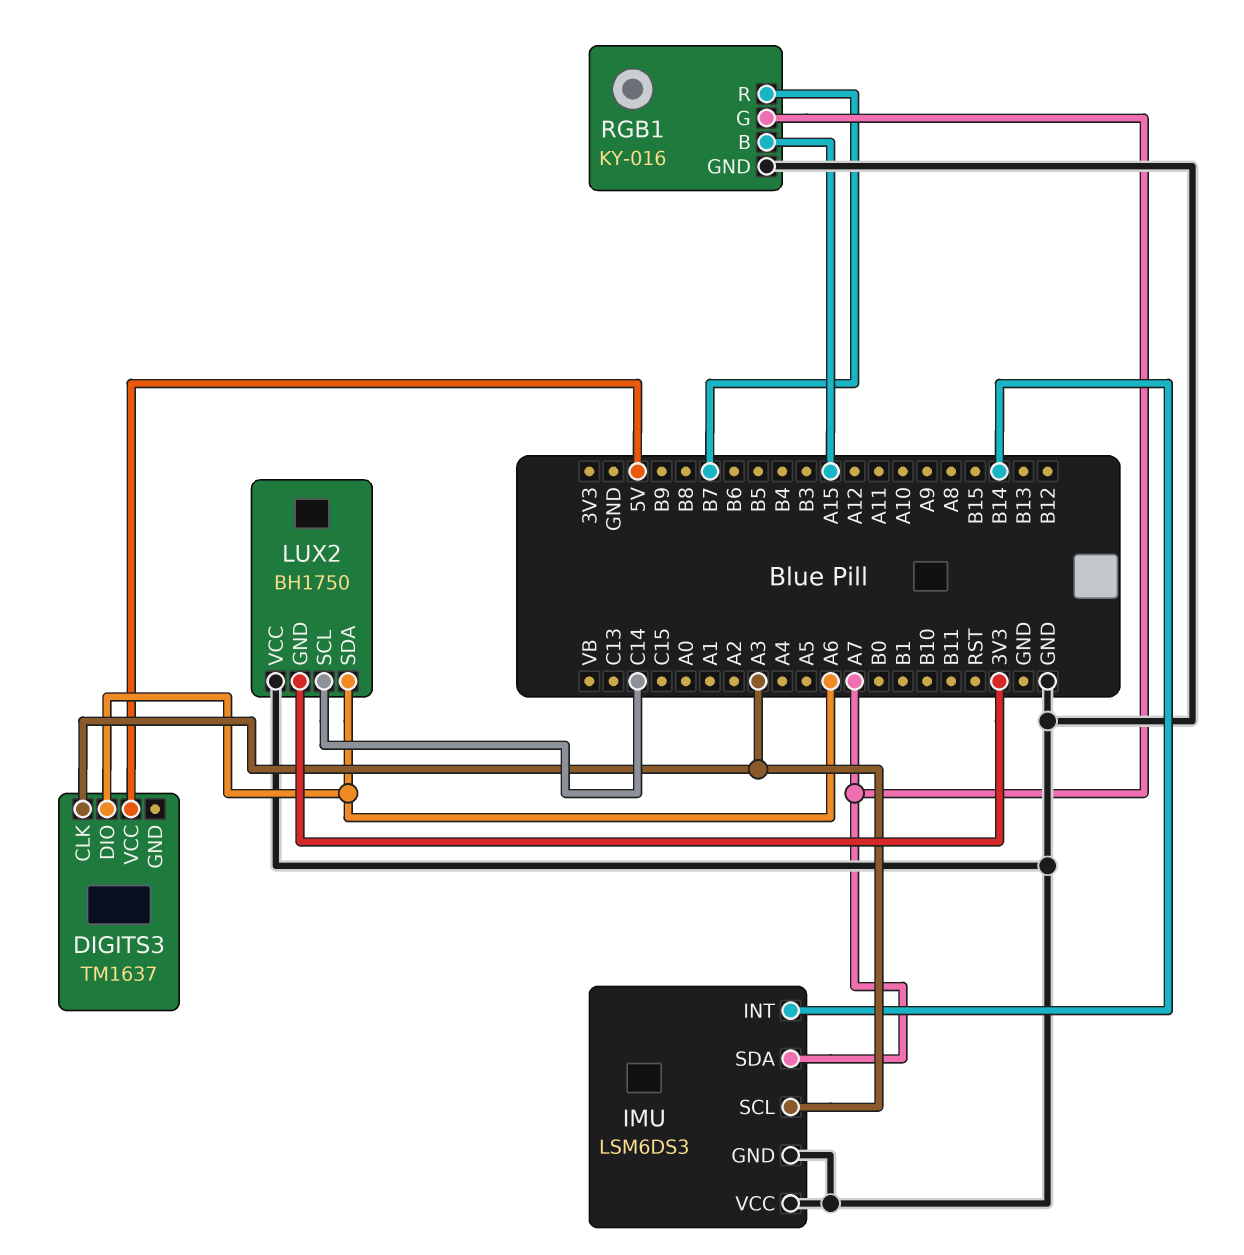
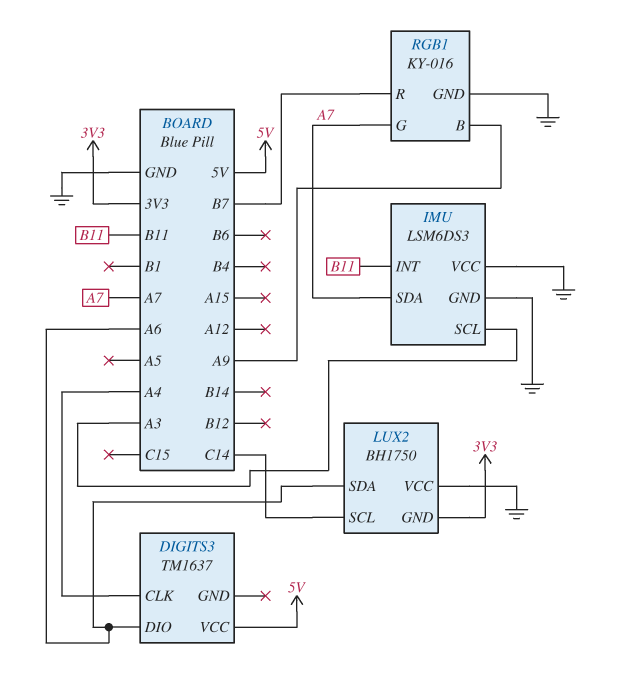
DIGITS3 pin CLK: A3 -> A4
IMU pin INT: B14 -> B11
RGB1 pin B: A15 -> A9

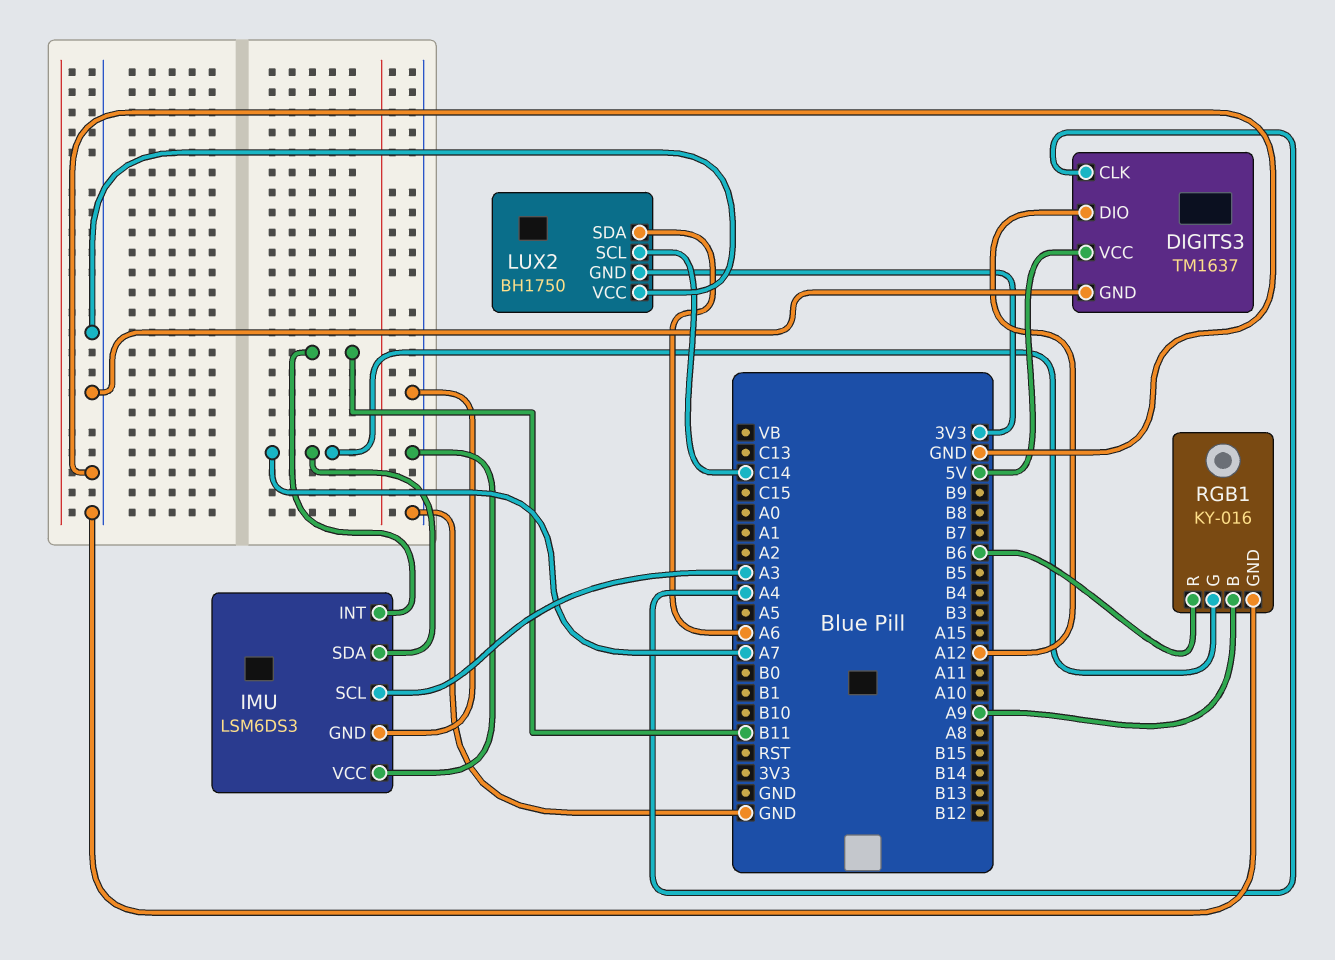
DIGITS3 pin DIO: A6 -> A12
DIGITS3 pin GND: none -> GND
RGB1 pin R: B7 -> B6

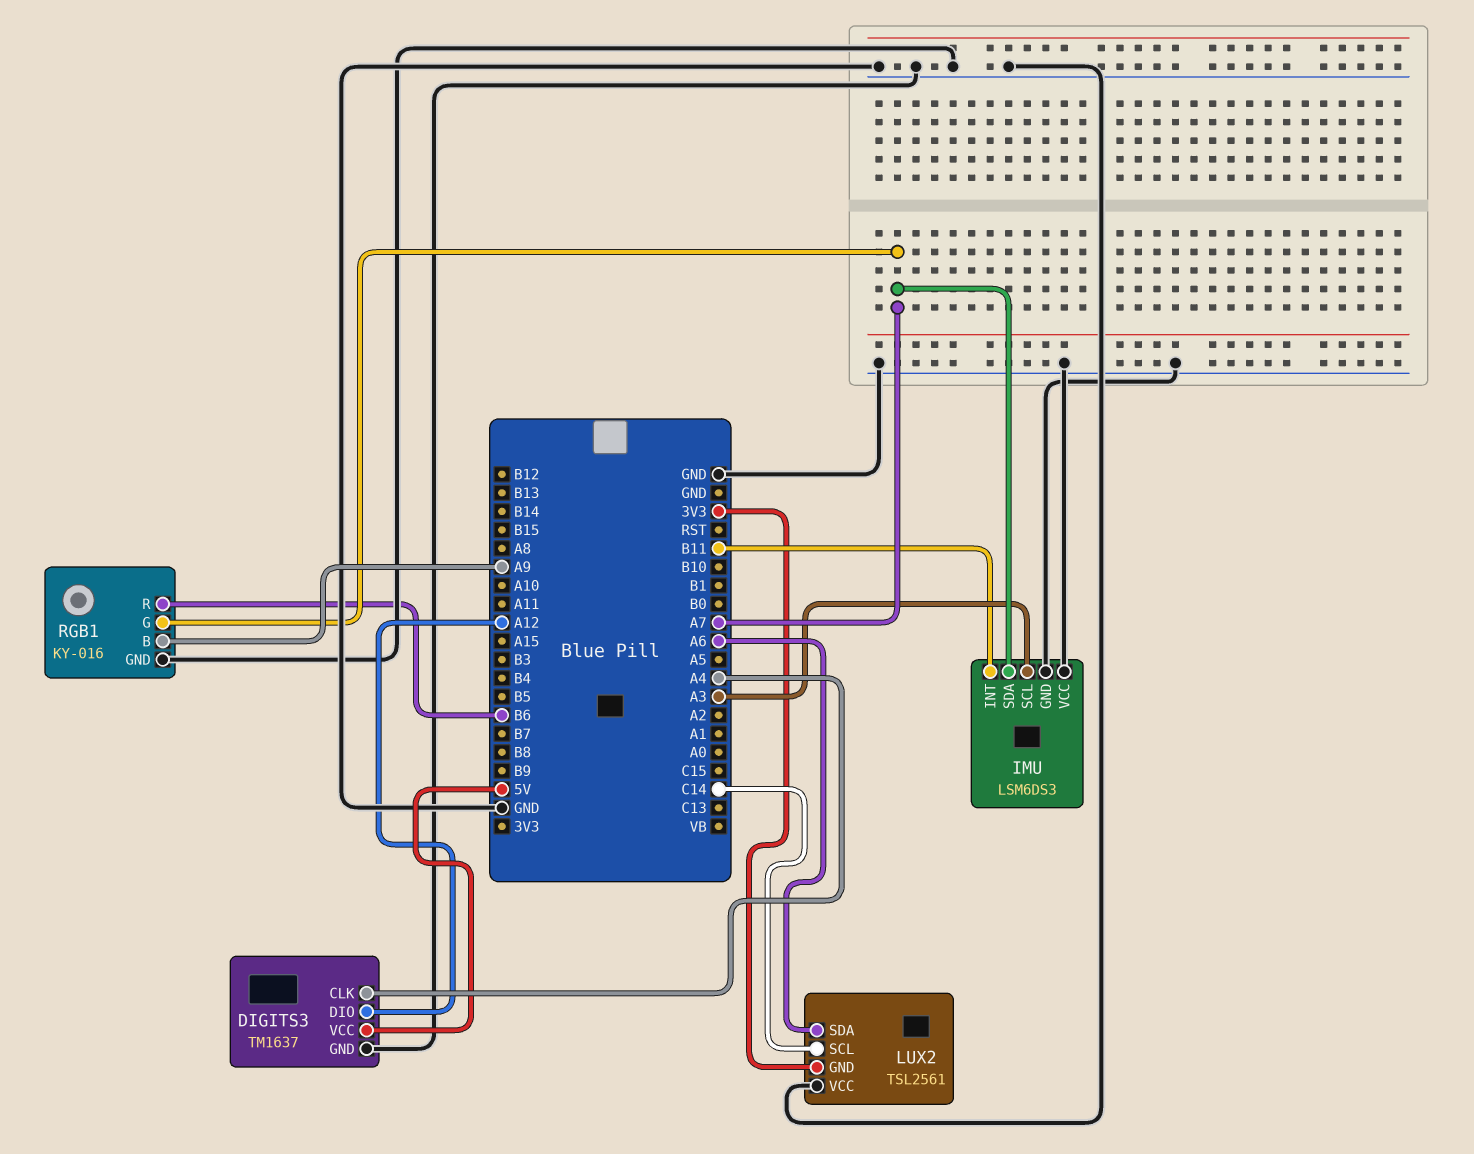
LUX2: BH1750 -> TSL2561

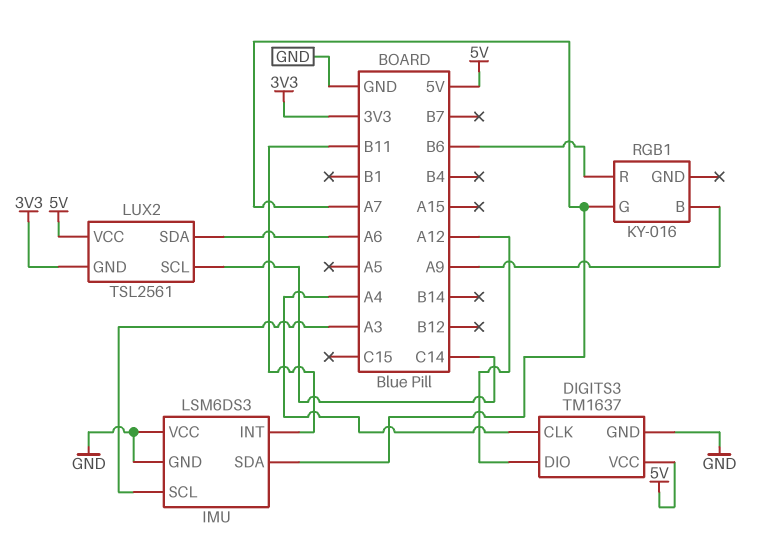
LUX2 pin VCC: GND -> 5V
RGB1 pin GND: GND -> none

